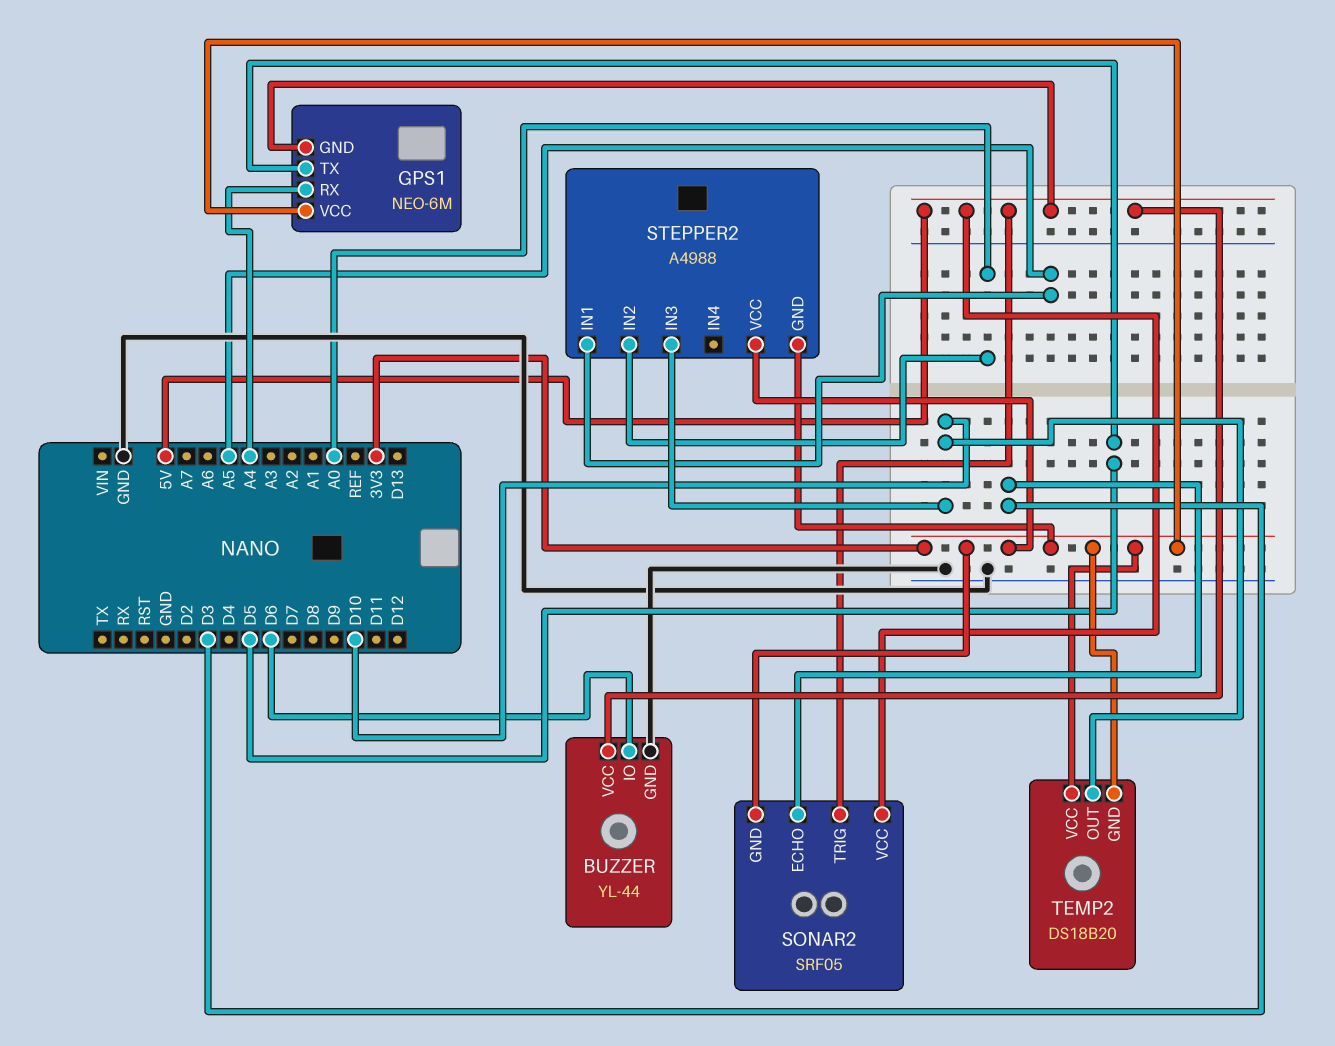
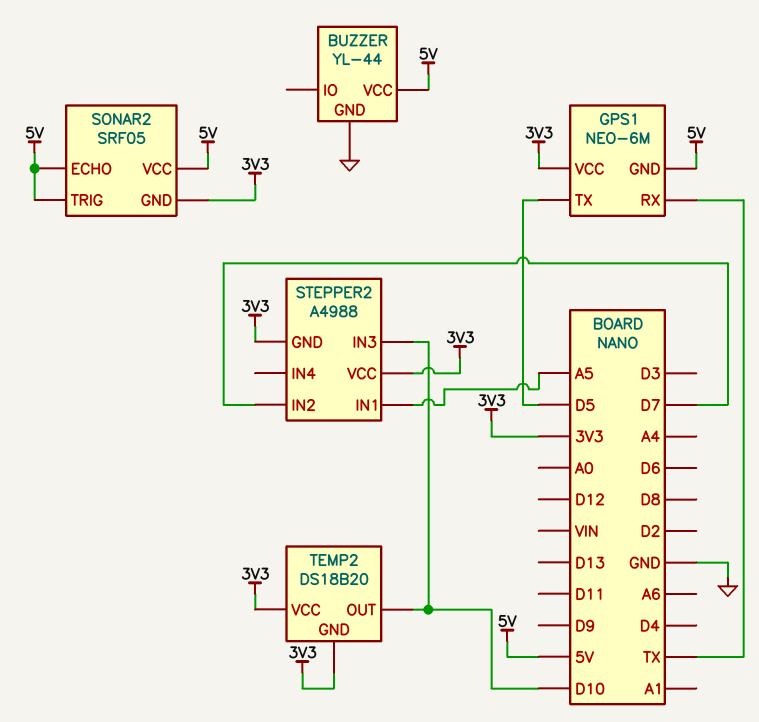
BUZZER pin IO: D6 -> none
GPS1 pin RX: A4 -> TX
SONAR2 pin ECHO: D3 -> 5V
STEPPER2 pin IN2: A0 -> D7

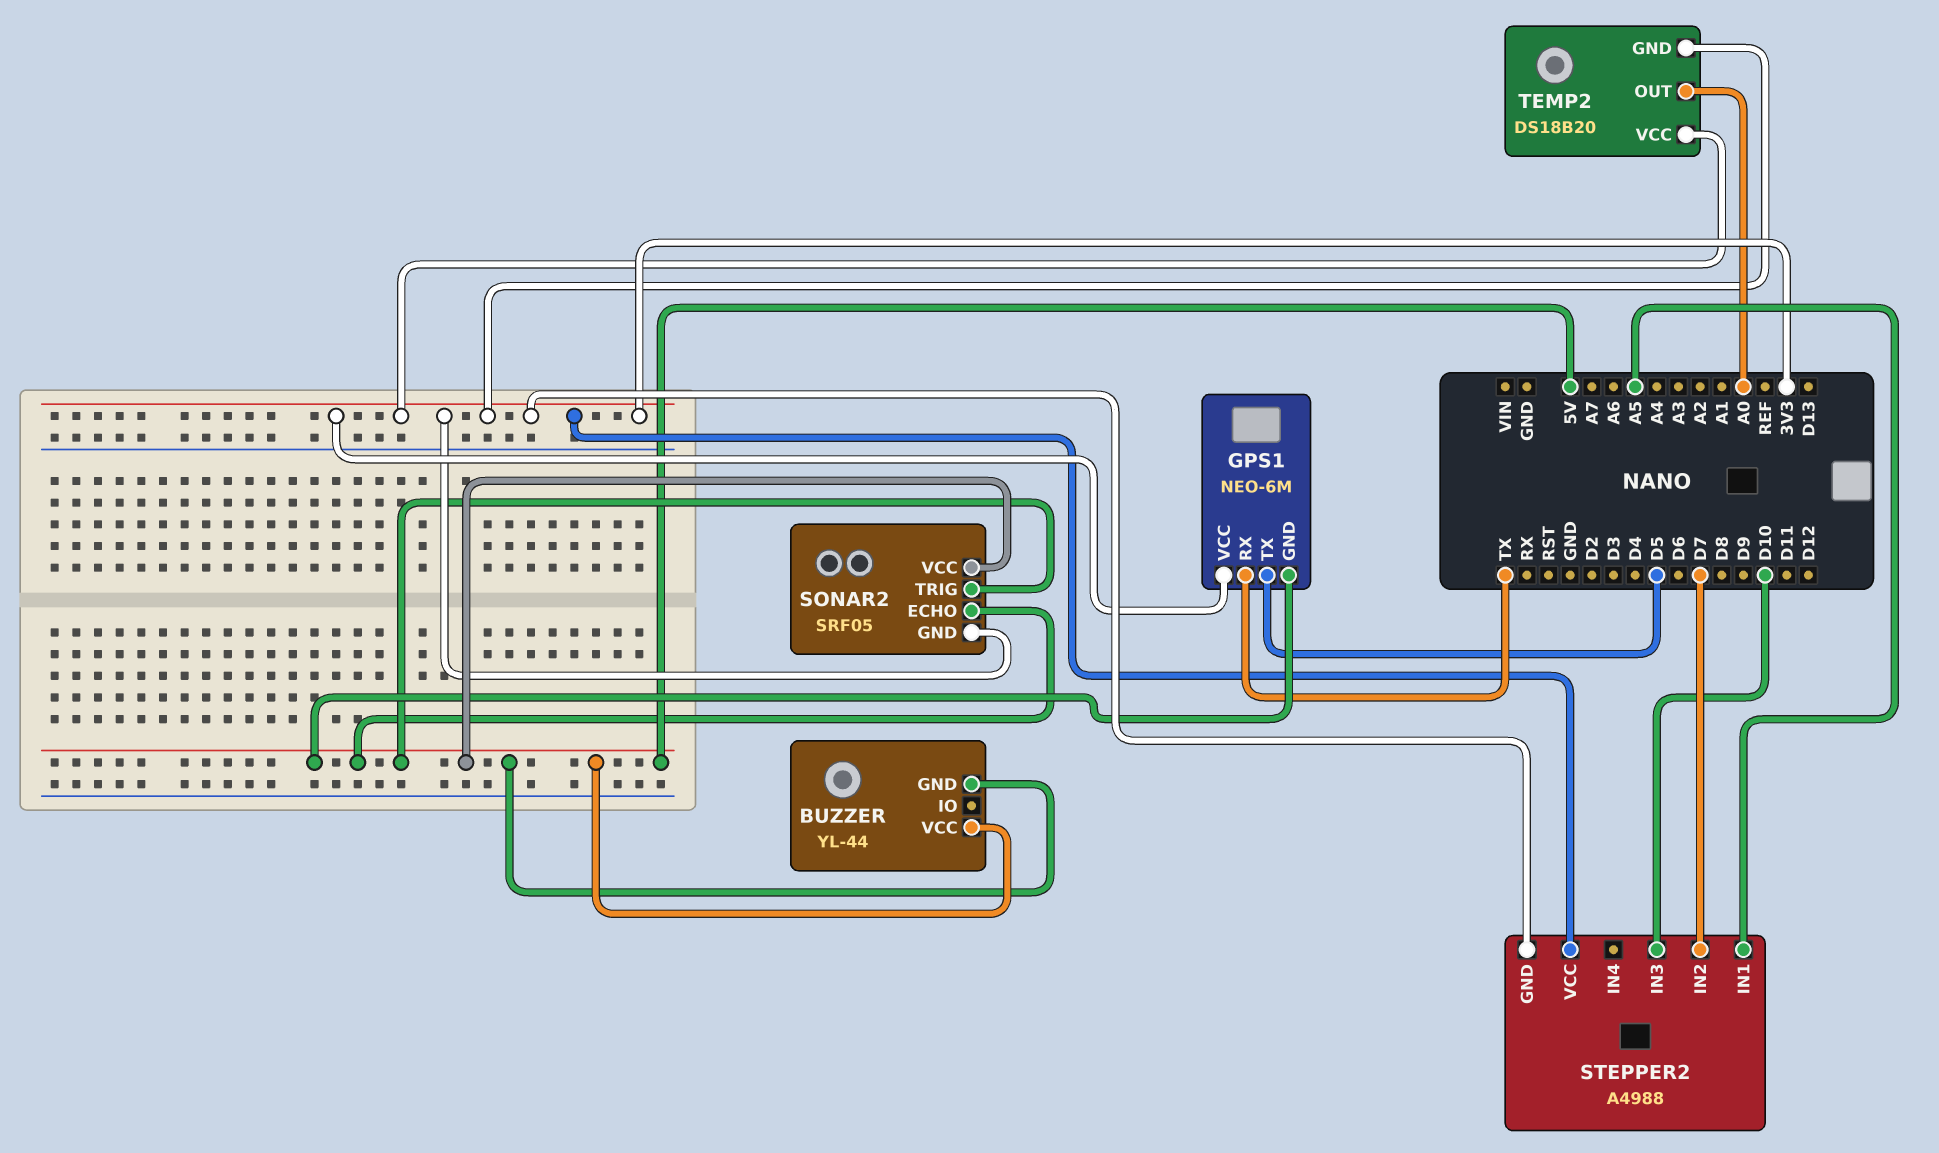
BUZZER pin GND: GND -> 5V
TEMP2 pin OUT: D10 -> A0

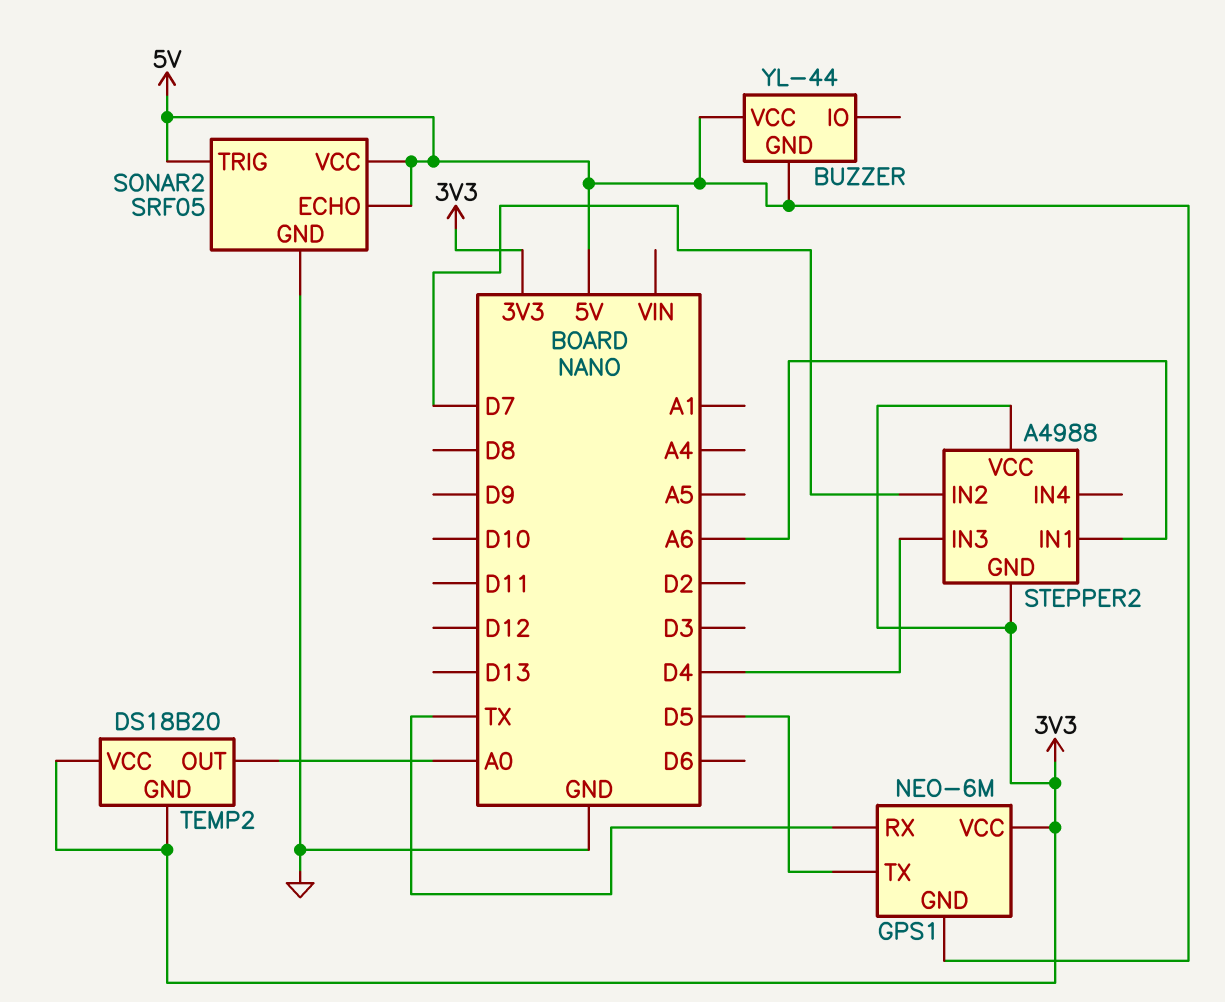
SONAR2 pin GND: 3V3 -> GND
STEPPER2 pin IN1: A5 -> A6
STEPPER2 pin IN3: D10 -> D4

